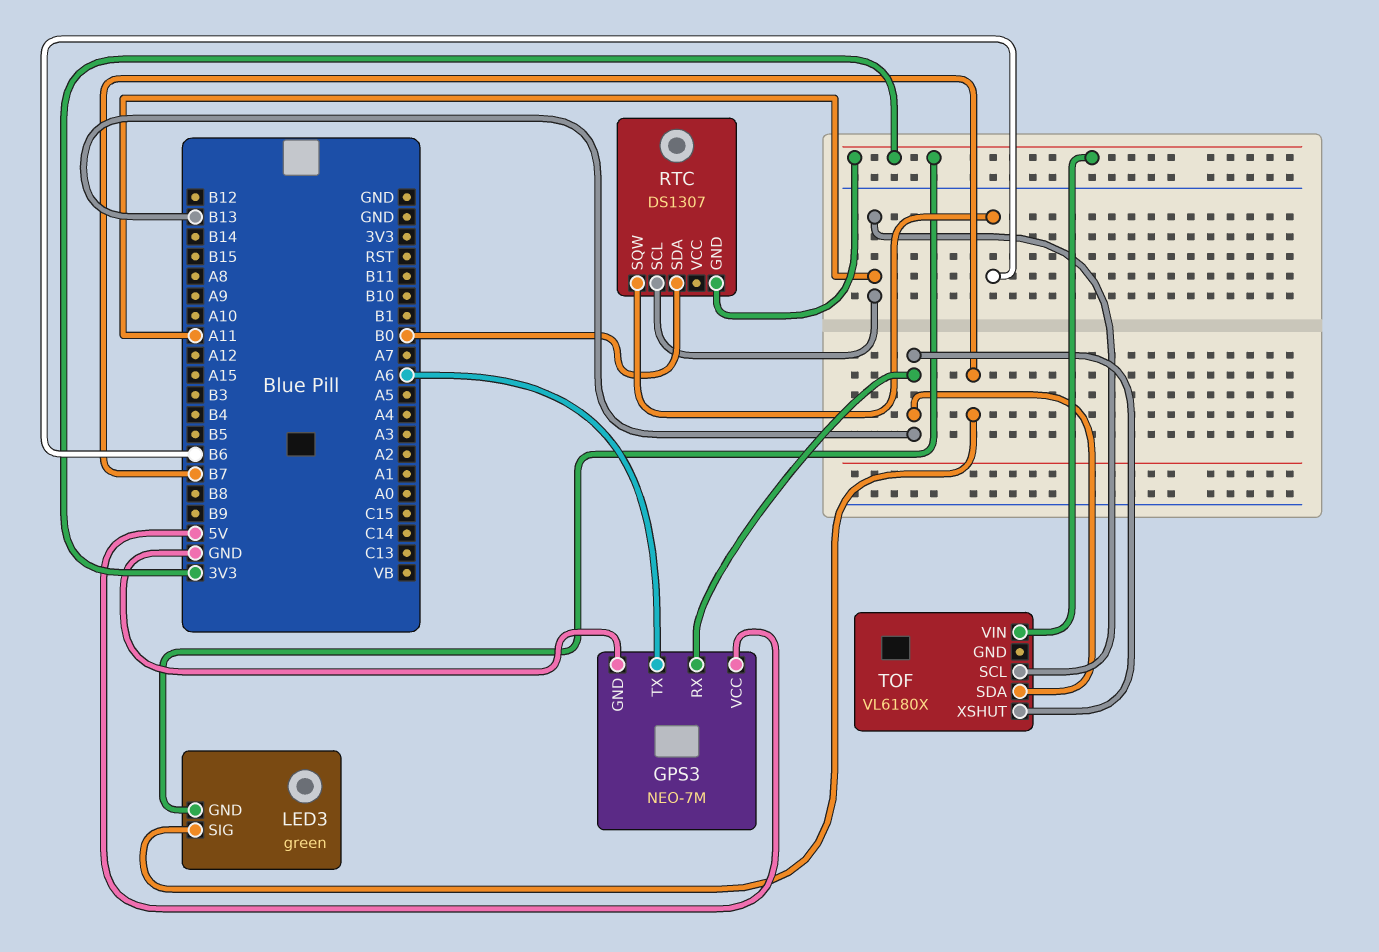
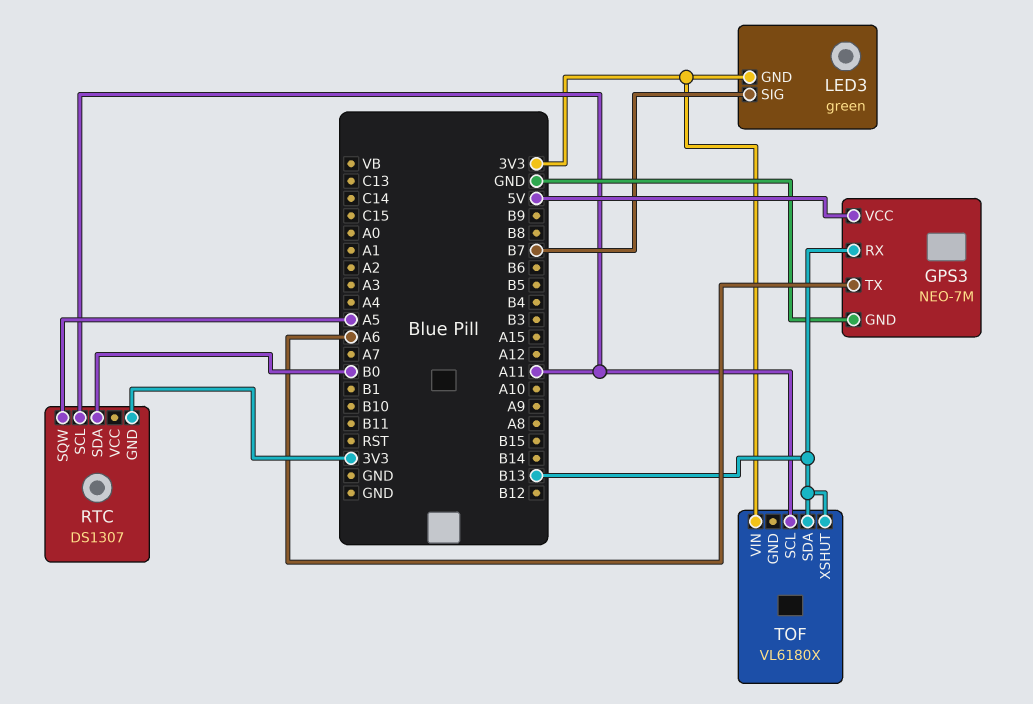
RTC pin SQW: B6 -> A5

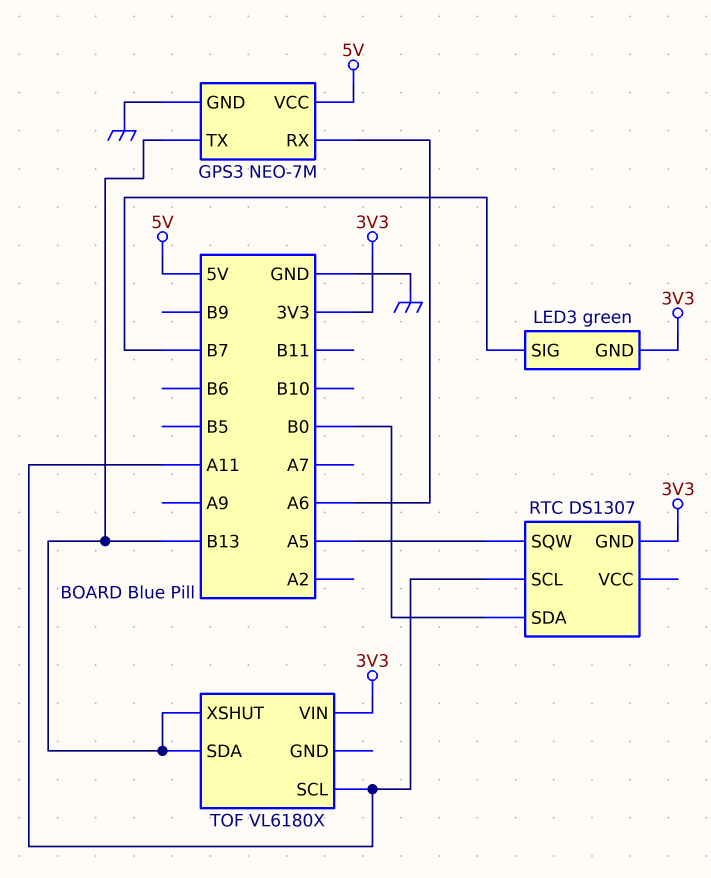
GPS3 pin RX: B13 -> A6
GPS3 pin TX: A6 -> B13

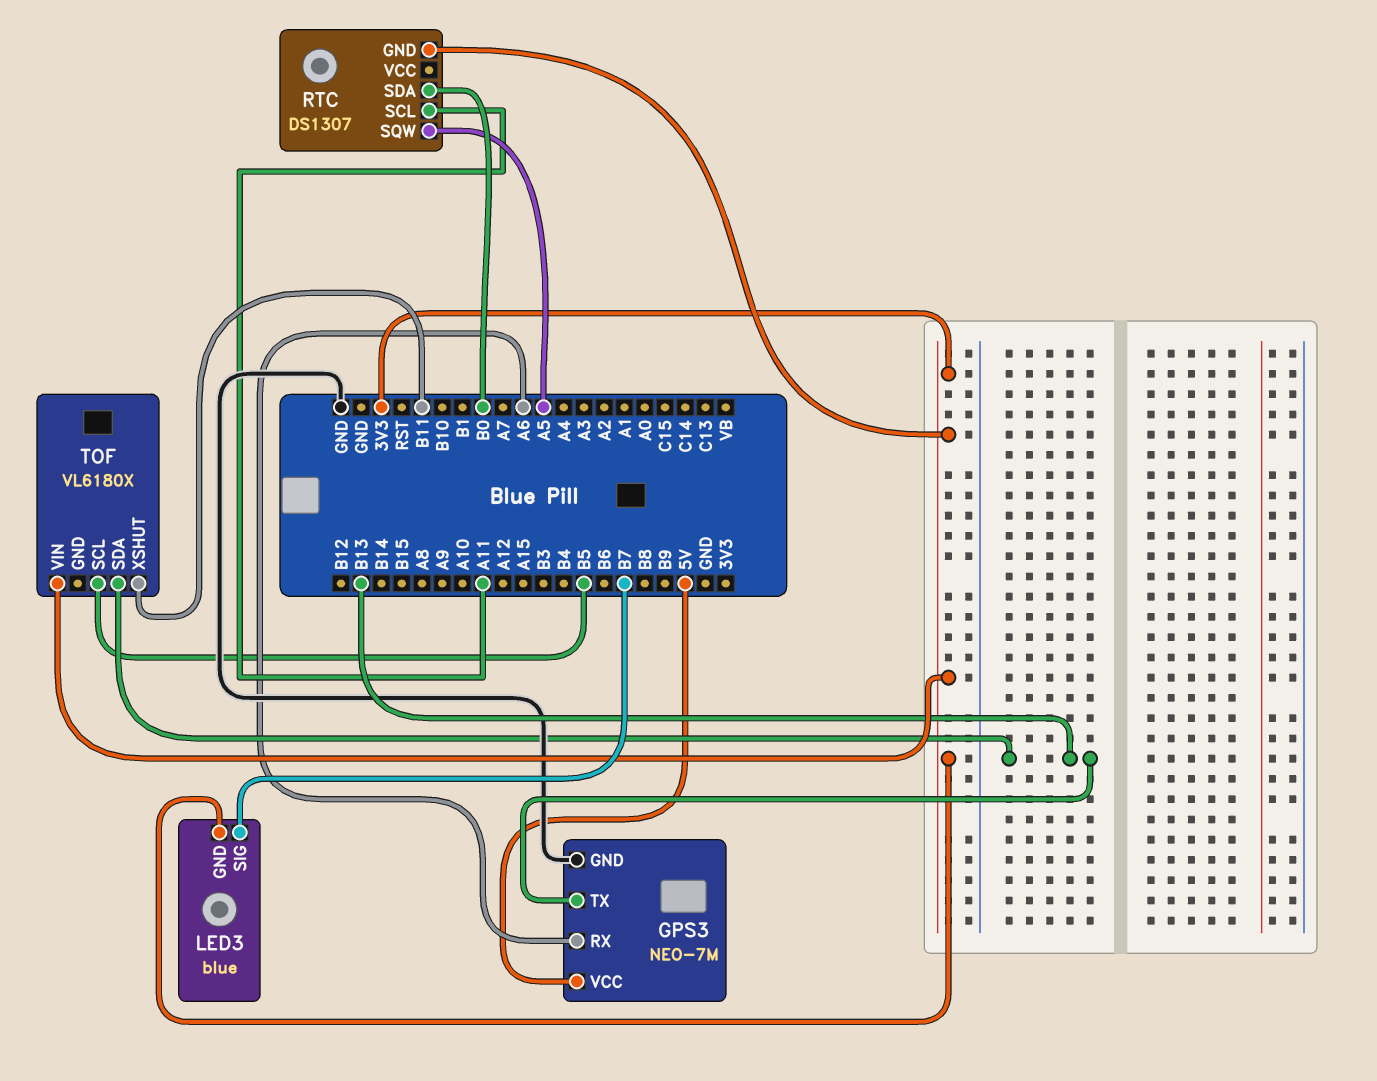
LED3: green -> blue
TOF pin SCL: A11 -> B5
TOF pin XSHUT: B13 -> B11

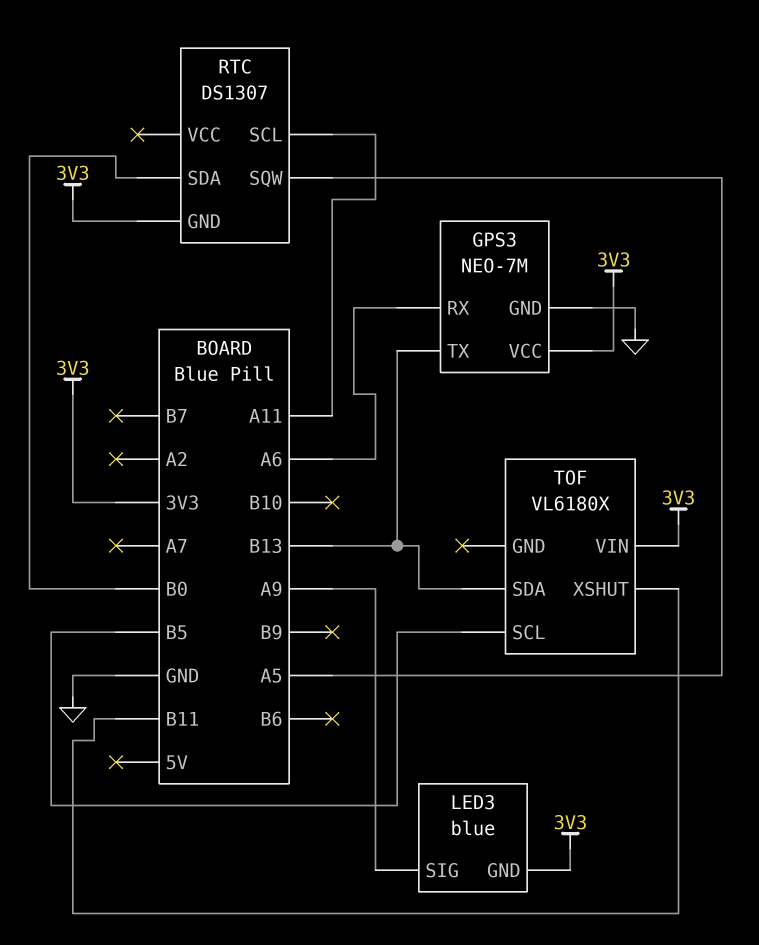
GPS3 pin VCC: 5V -> 3V3
LED3 pin SIG: B7 -> A9

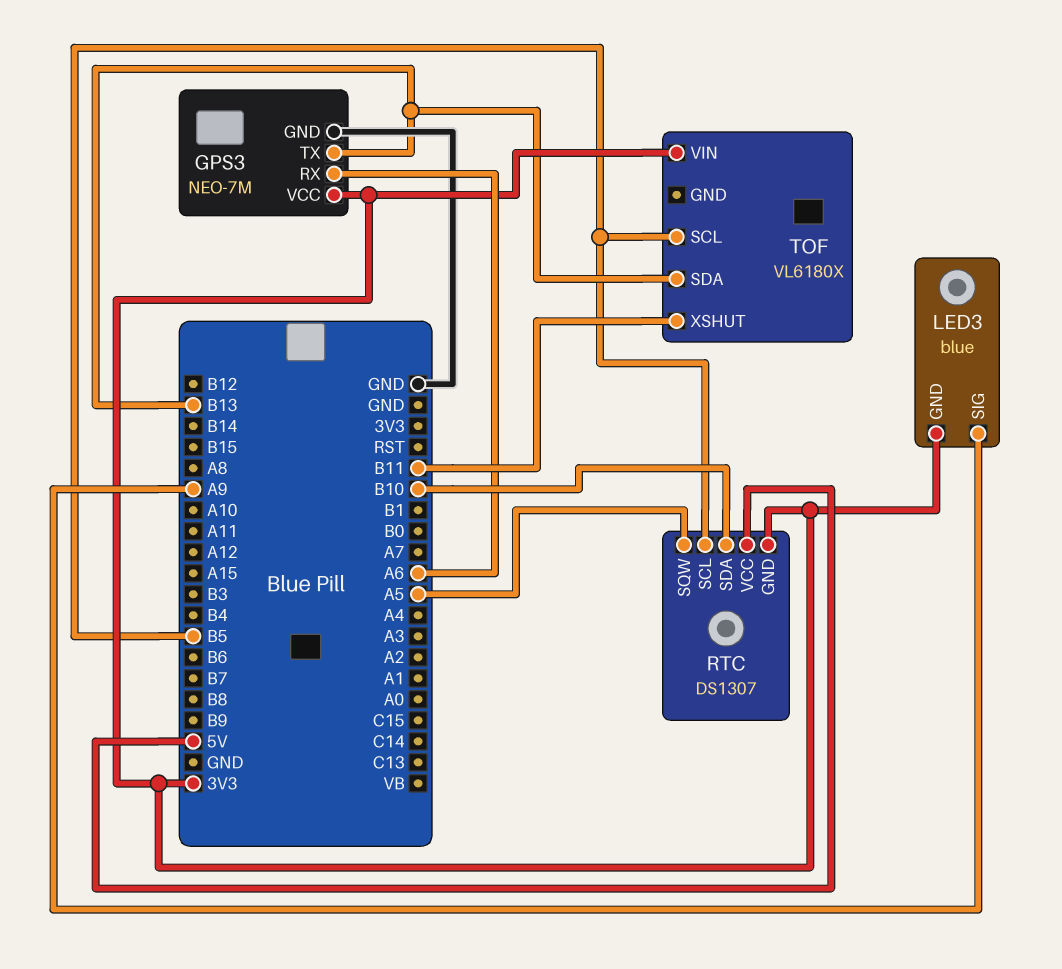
RTC pin SCL: A11 -> B5
RTC pin SDA: B0 -> B10
RTC pin VCC: none -> 5V

